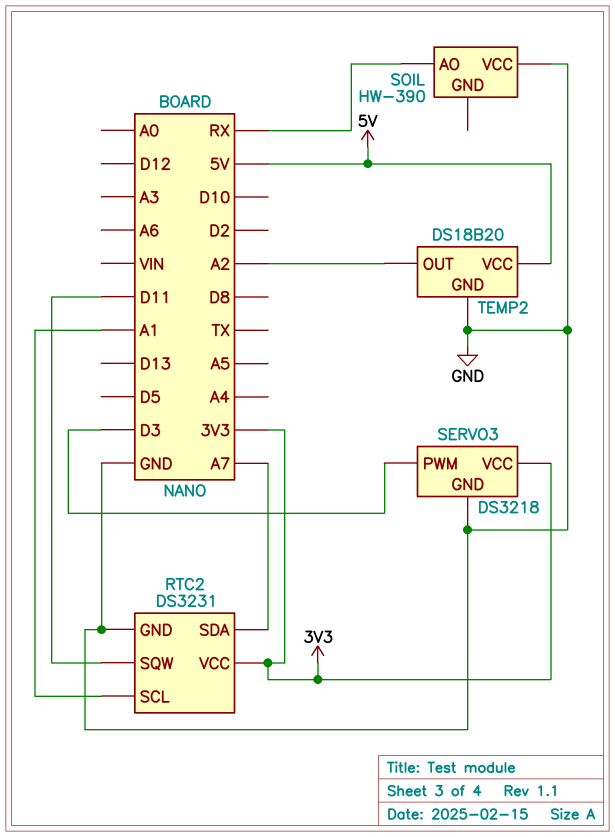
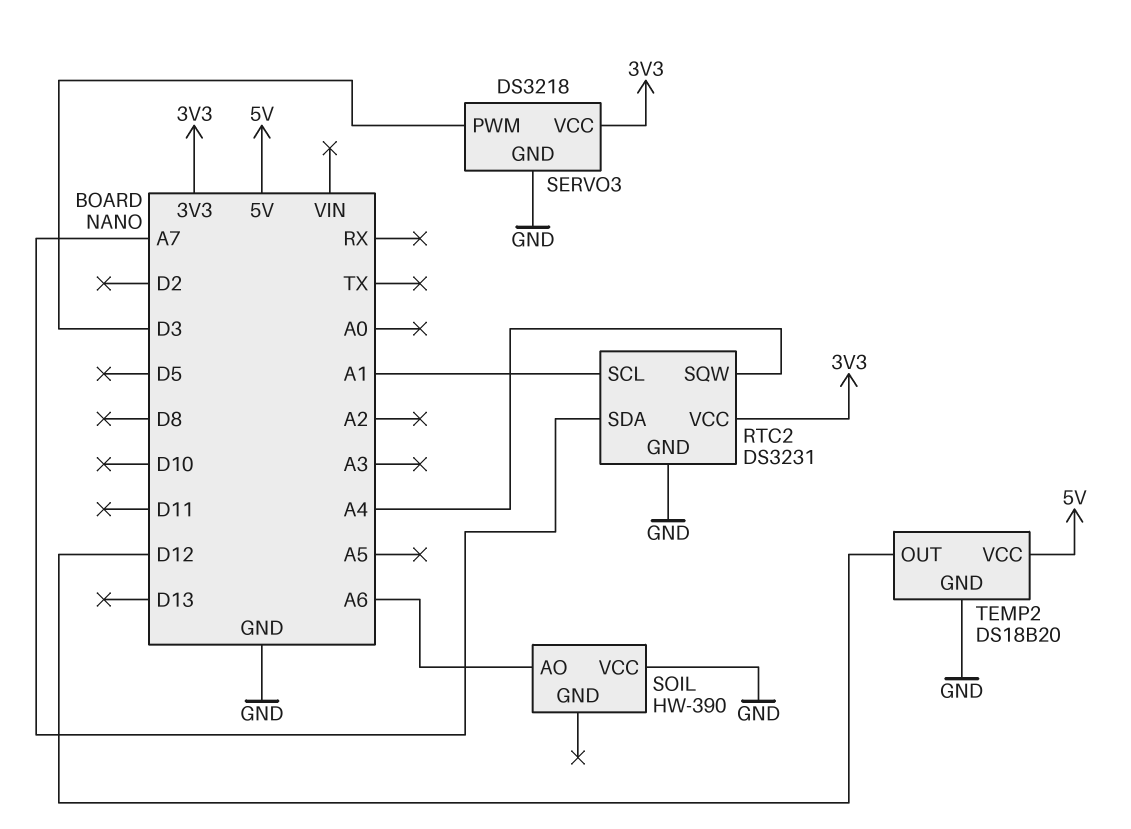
RTC2 pin SQW: D11 -> A4
SOIL pin AO: RX -> A6
TEMP2 pin OUT: A2 -> D12

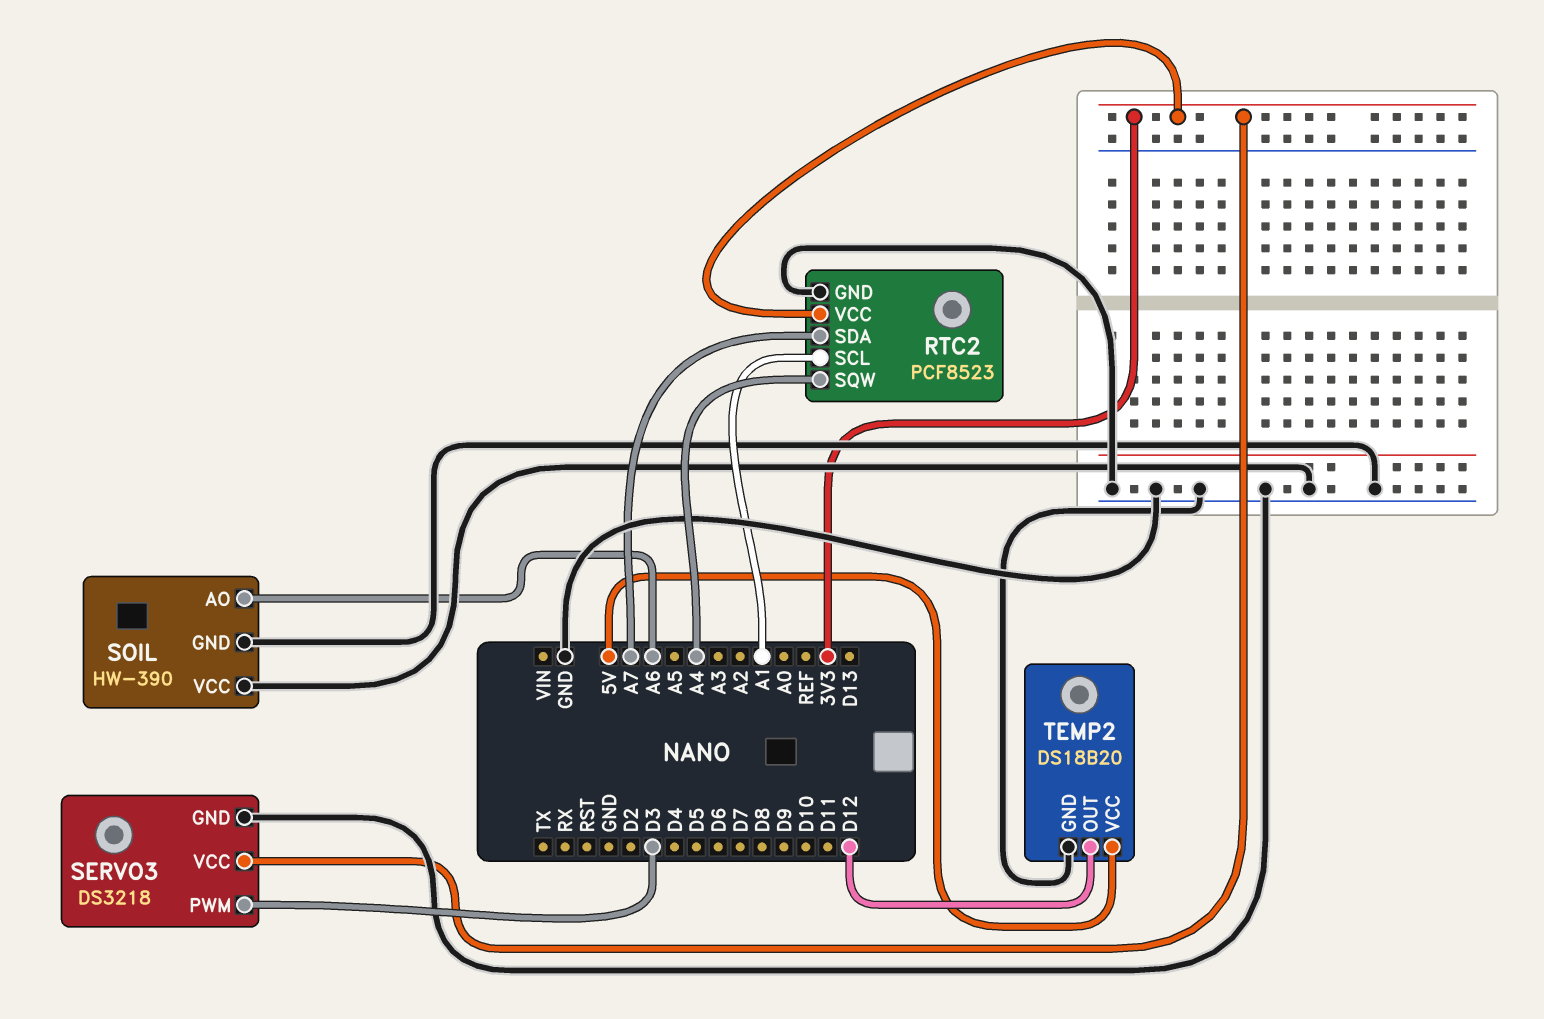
RTC2: DS3231 -> PCF8523
SOIL pin GND: none -> GND

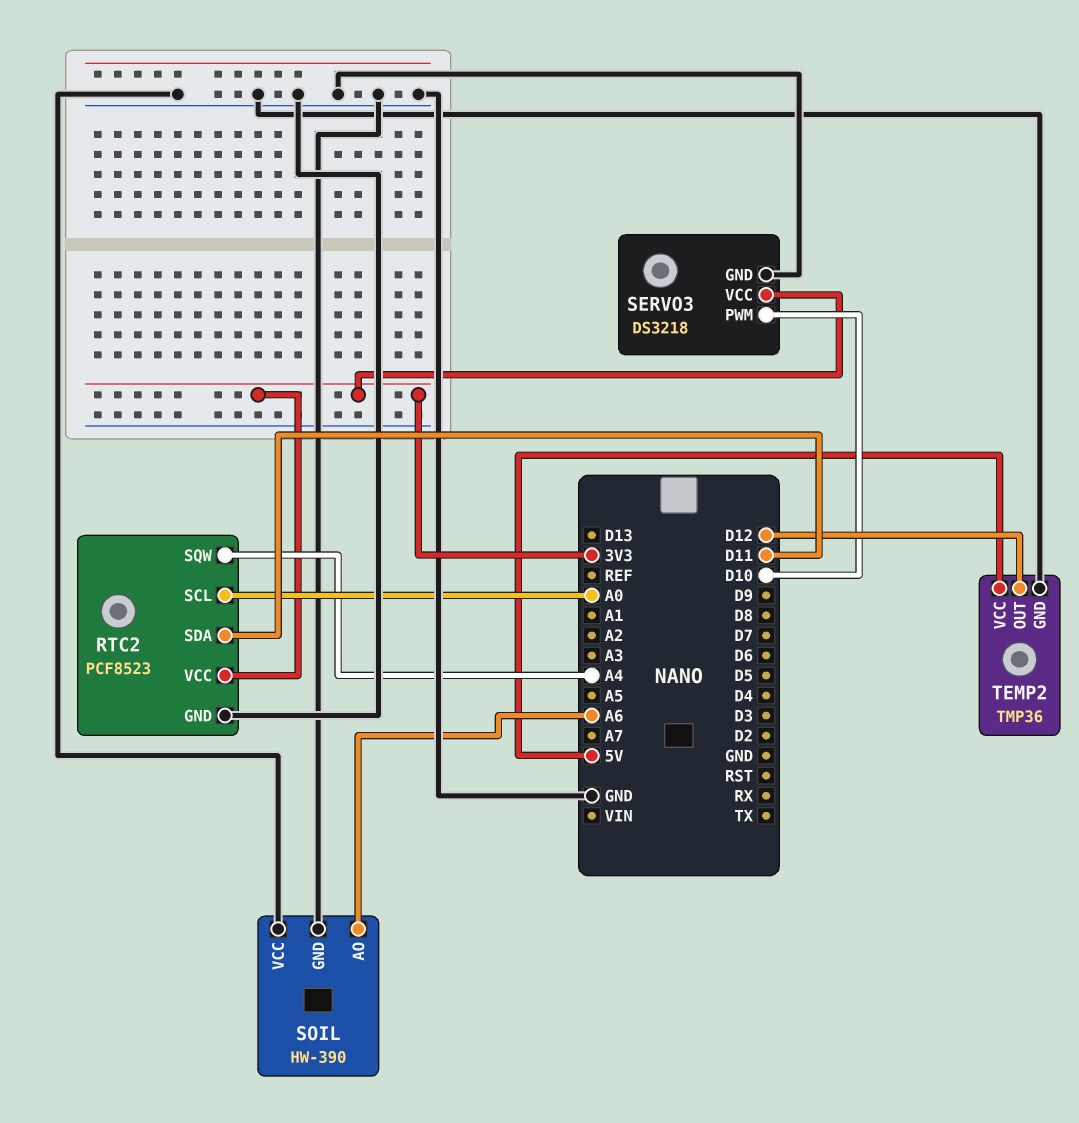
RTC2 pin SCL: A1 -> A0
RTC2 pin SDA: A7 -> D11
SERVO3 pin PWM: D3 -> D10
TEMP2: DS18B20 -> TMP36

